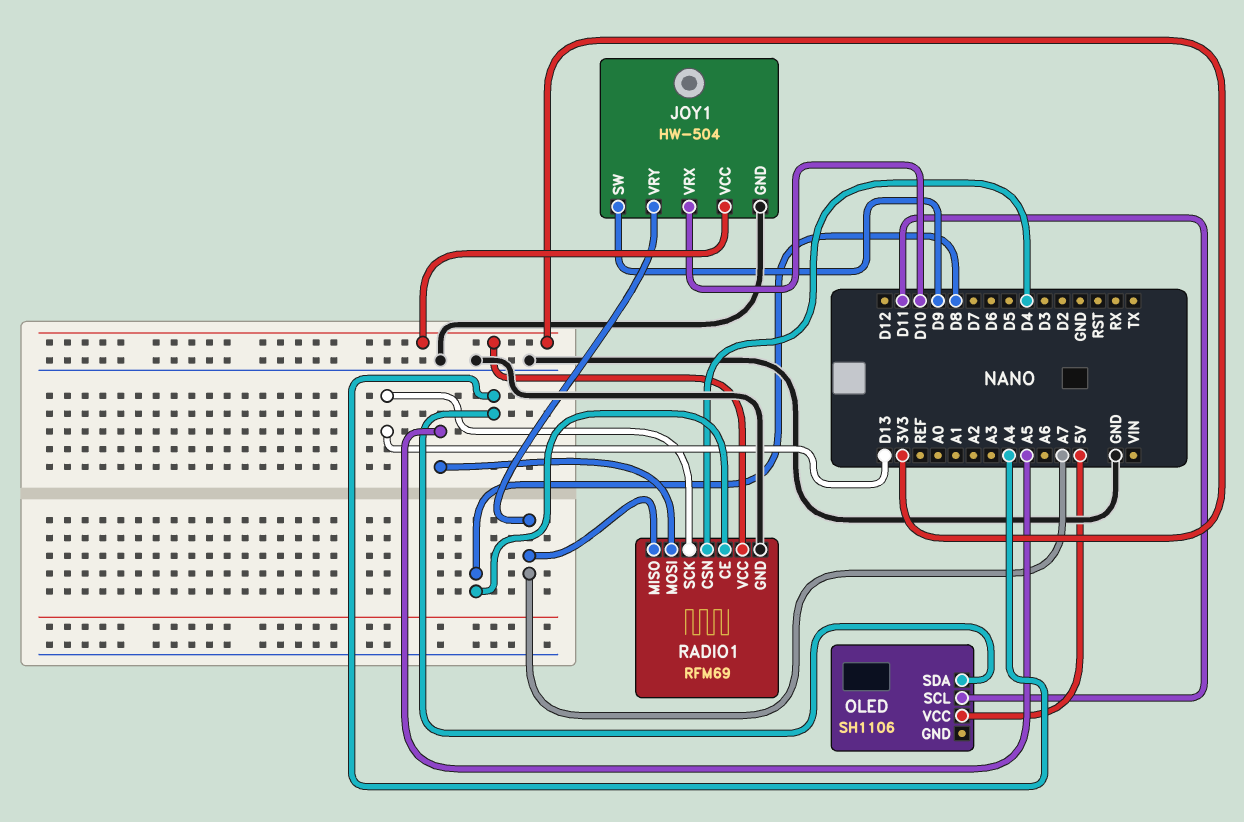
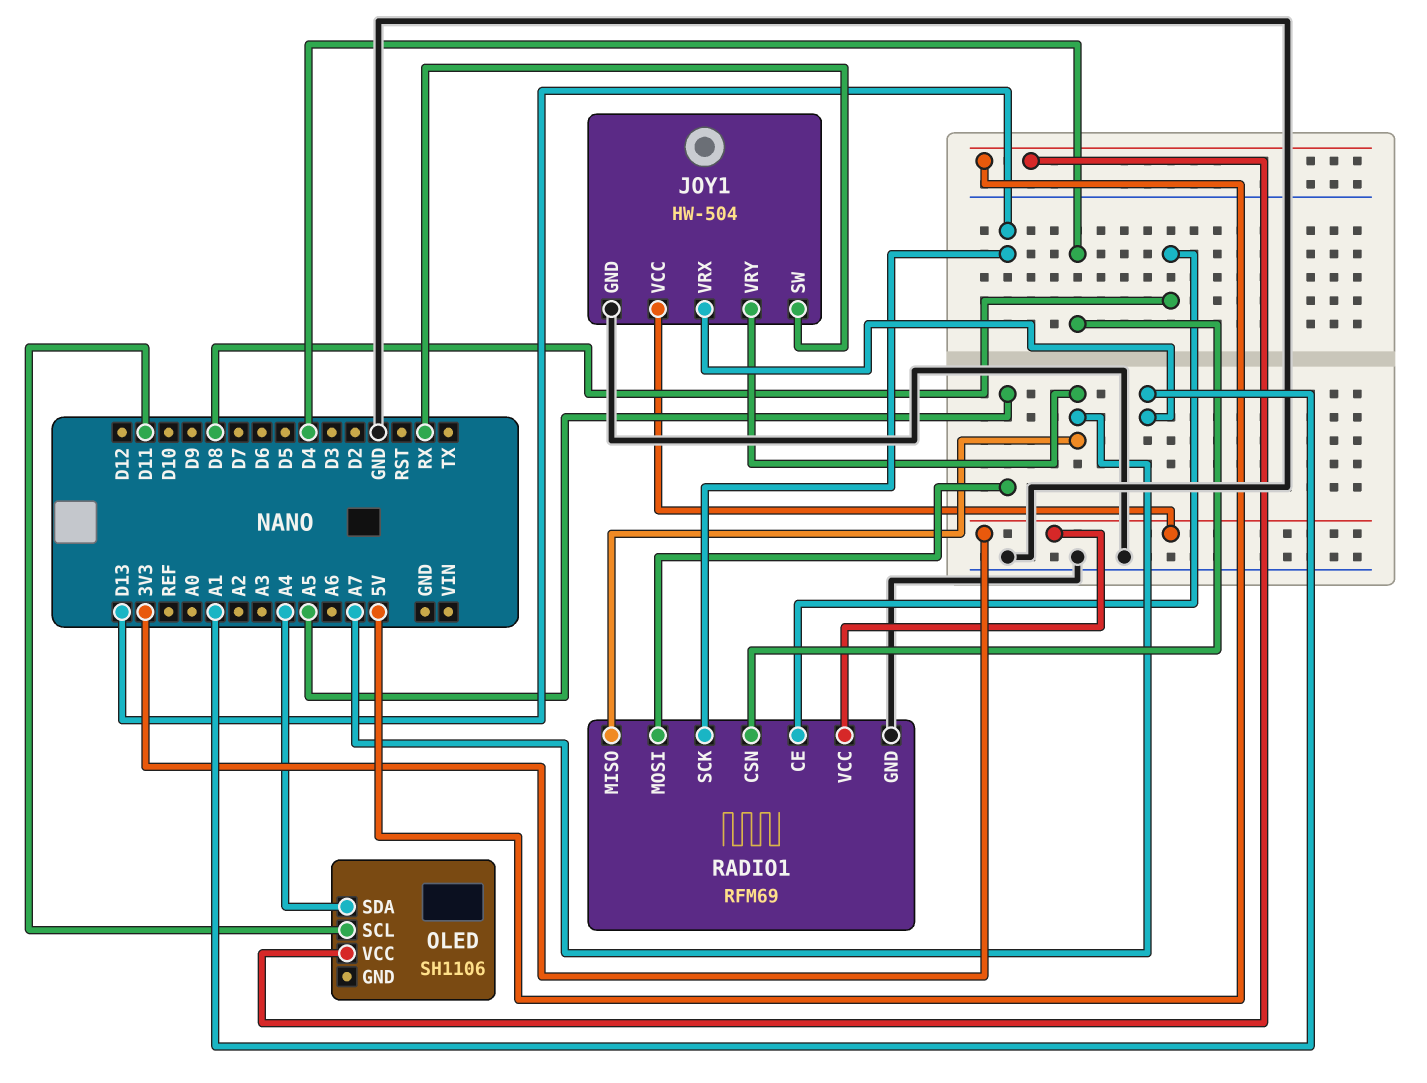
JOY1 pin SW: D9 -> RX
JOY1 pin VRX: D10 -> A1

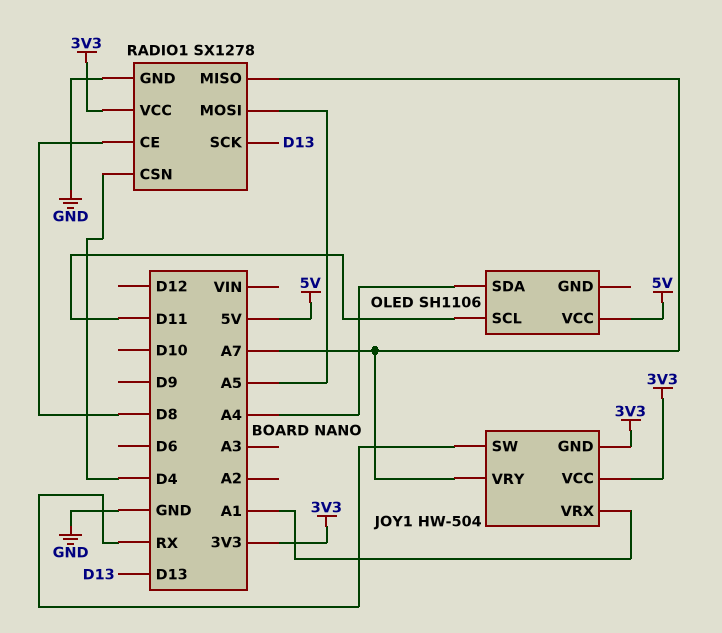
JOY1 pin GND: GND -> 3V3
RADIO1: RFM69 -> SX1278

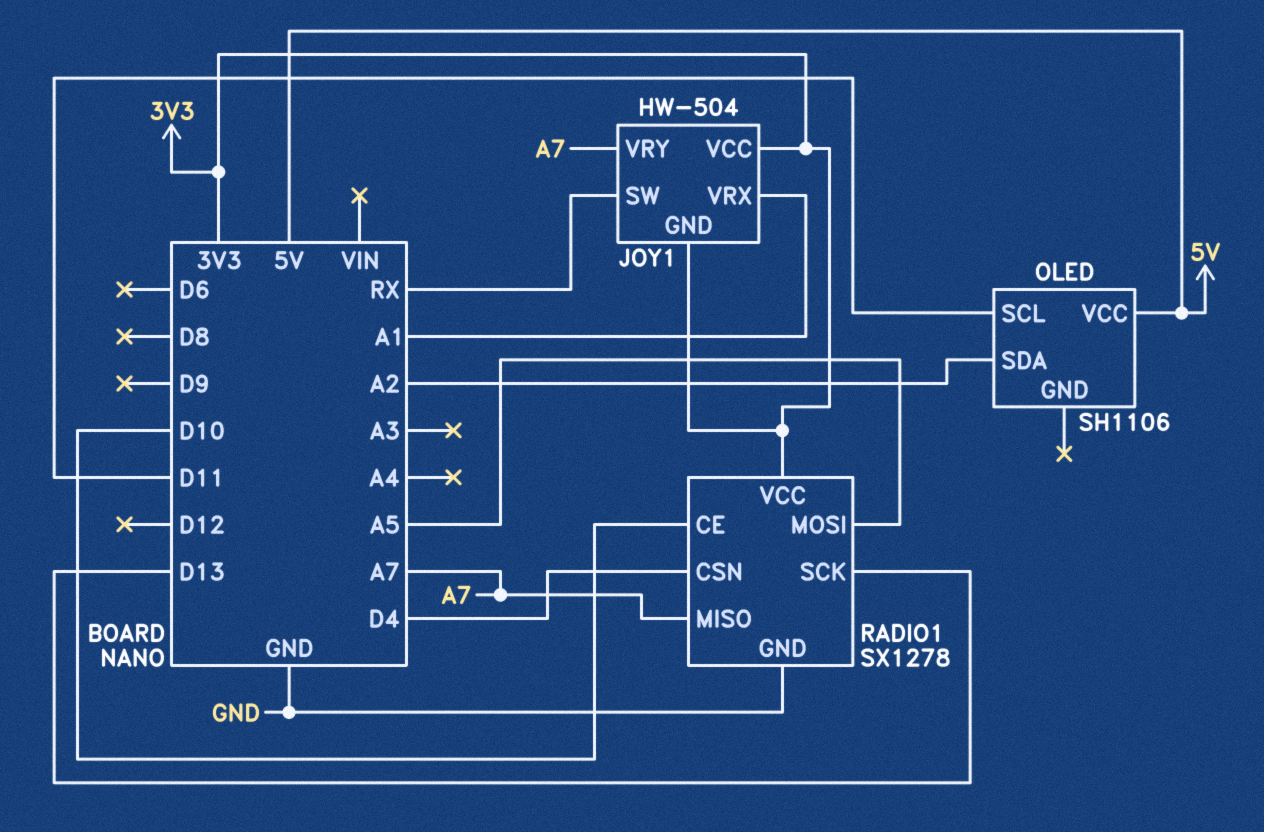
OLED pin SDA: A4 -> A2
RADIO1 pin CE: D8 -> D10

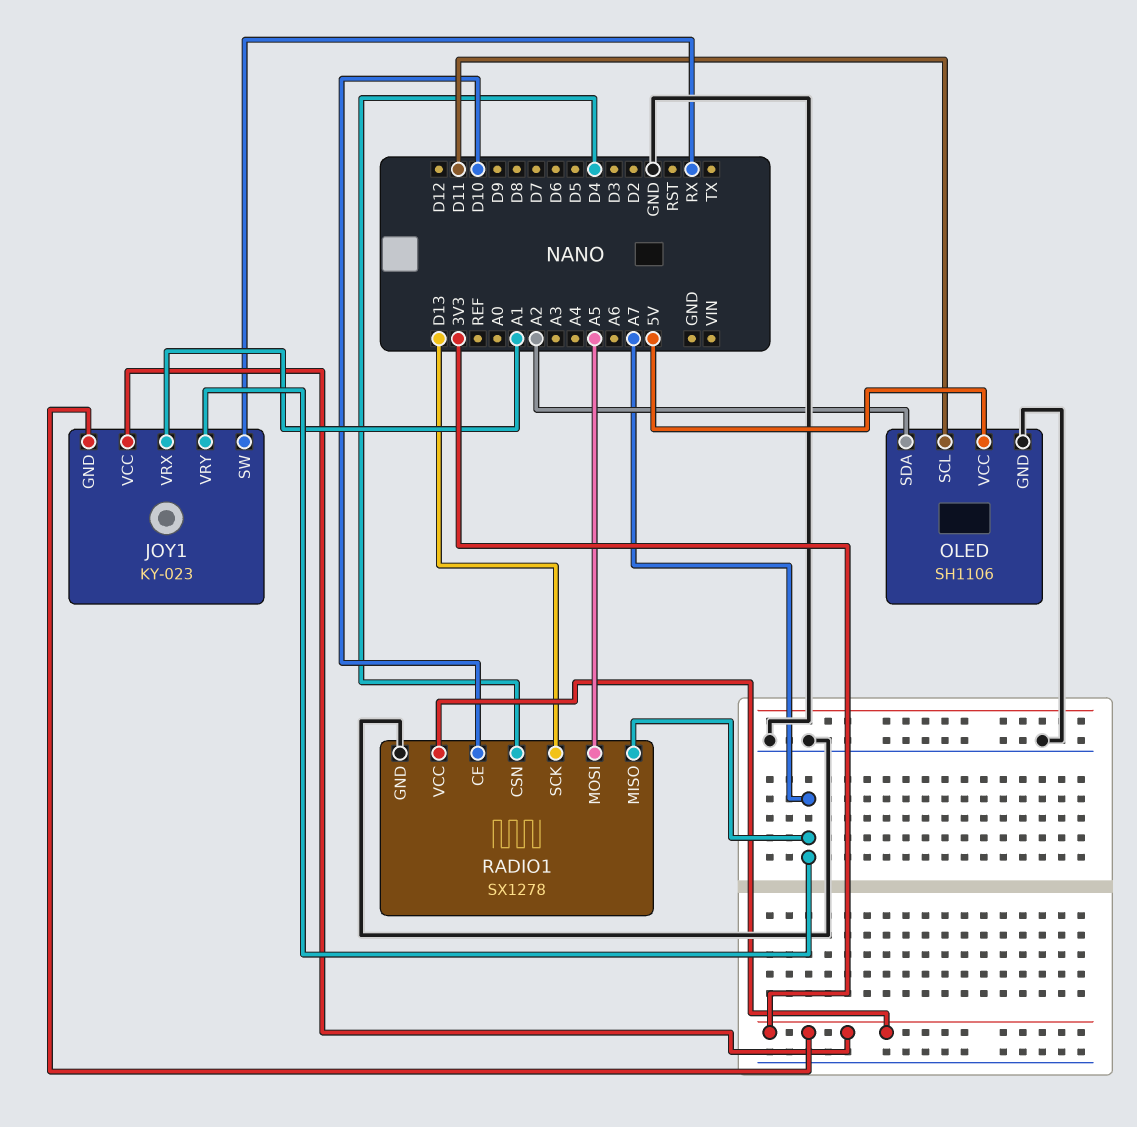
JOY1: HW-504 -> KY-023
OLED pin GND: none -> GND

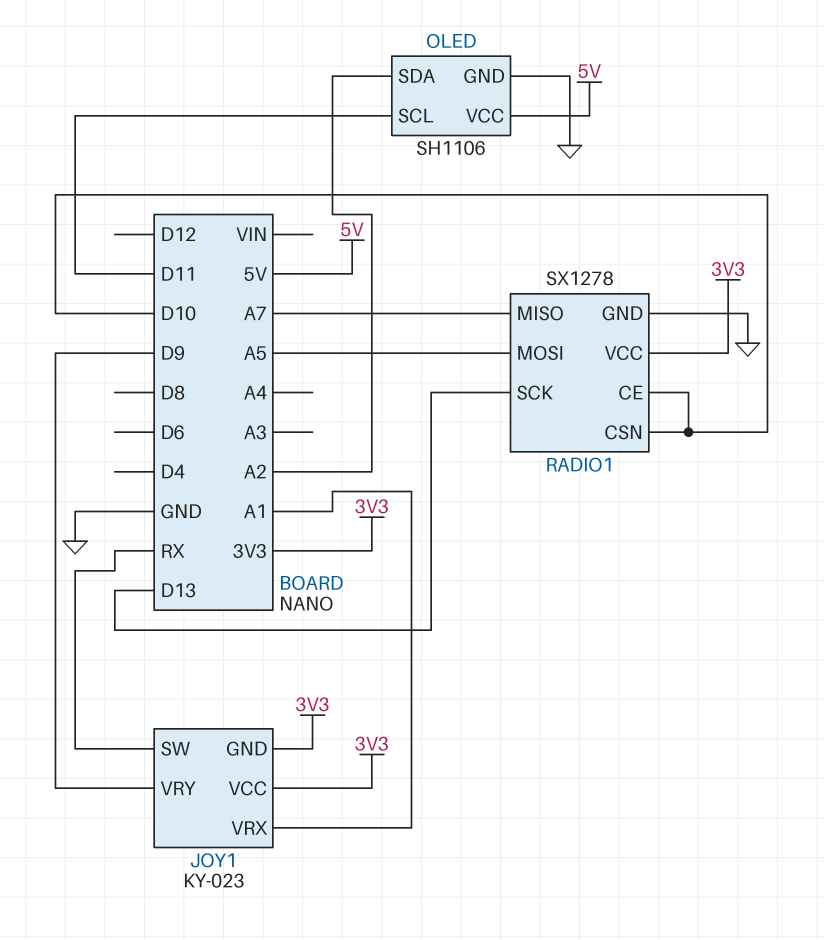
JOY1 pin VRY: A7 -> D9
RADIO1 pin CSN: D4 -> D10

